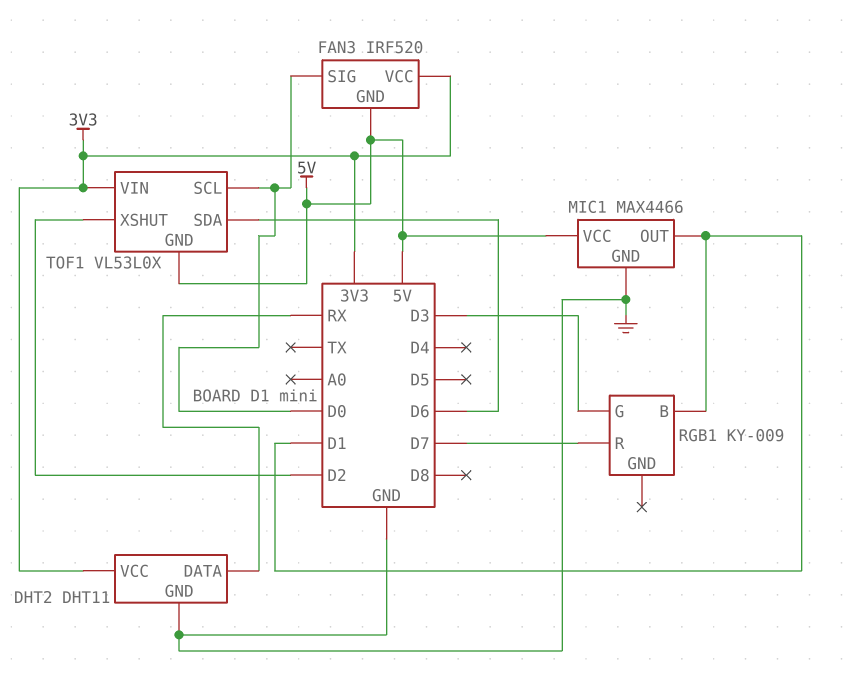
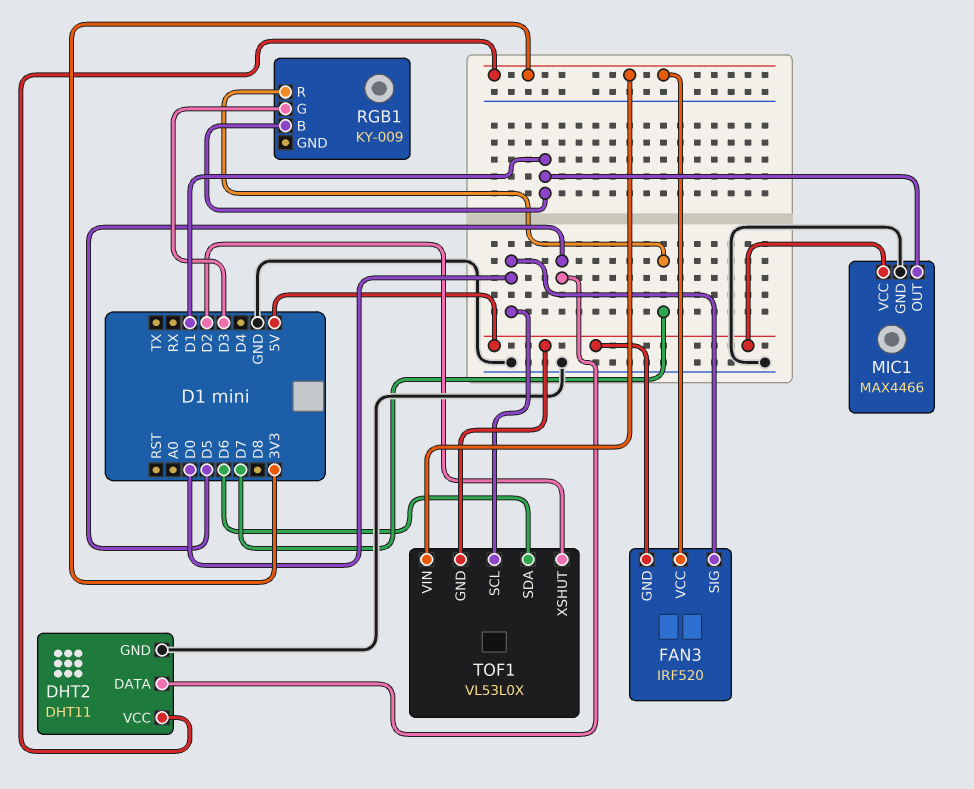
DHT2 pin DATA: RX -> D5

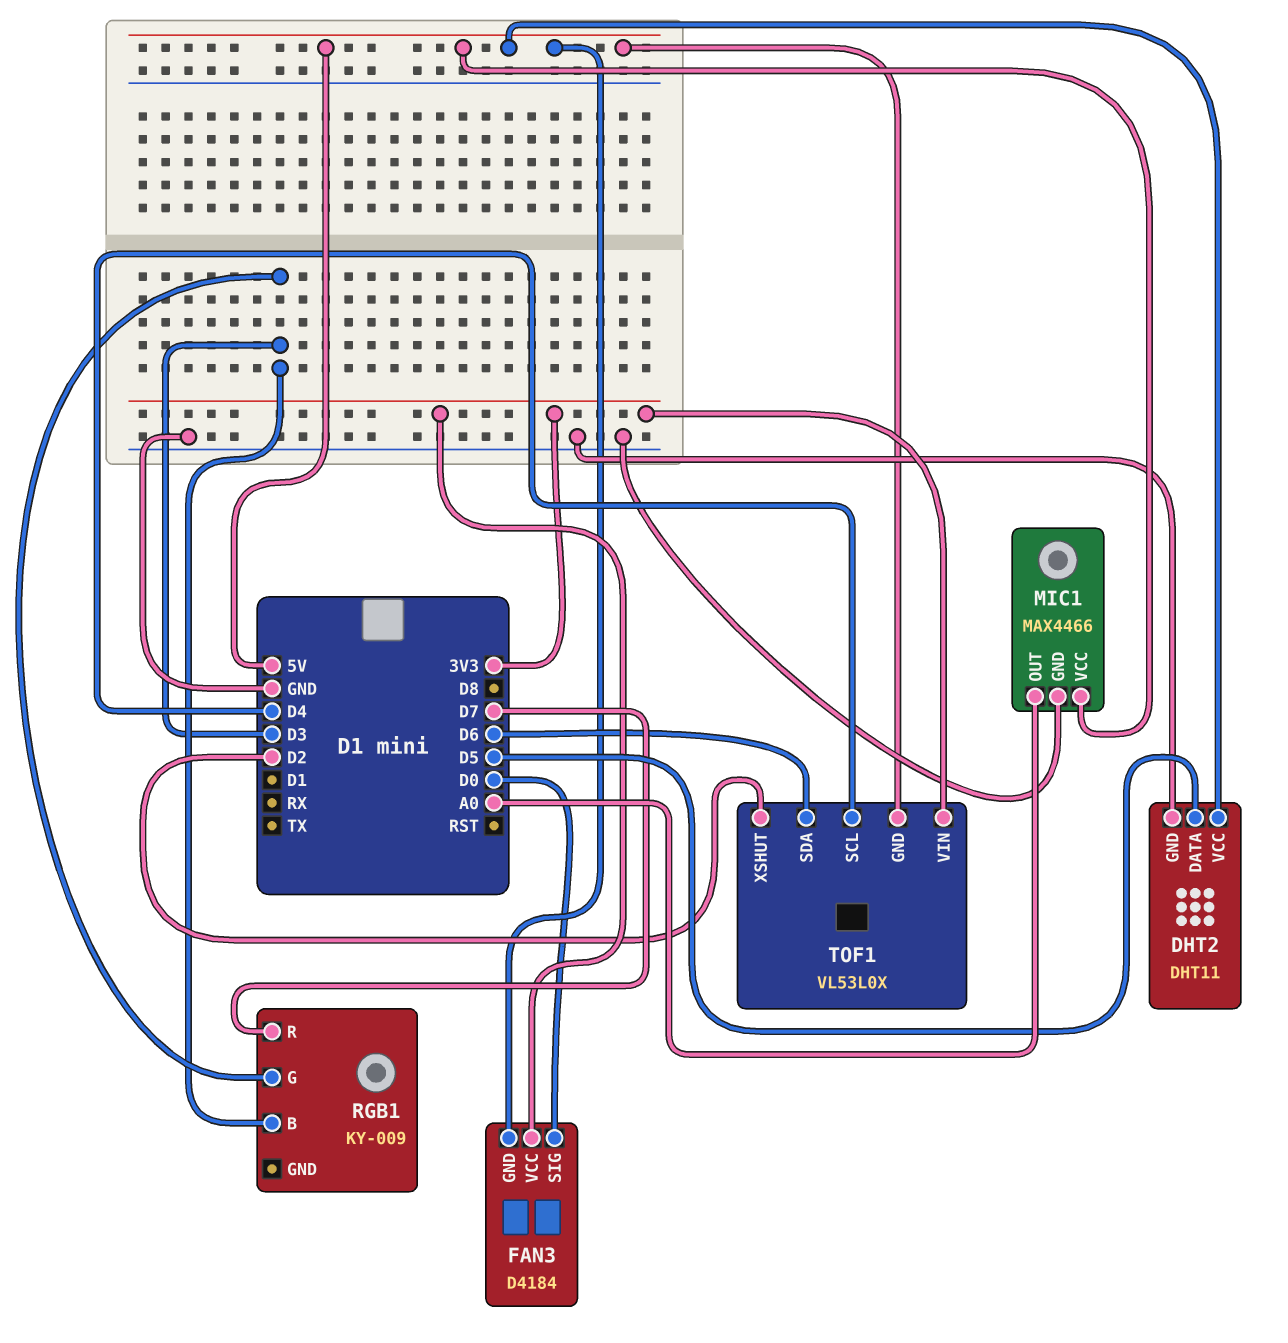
DHT2 pin VCC: 3V3 -> 5V
FAN3: IRF520 -> D4184
MIC1 pin OUT: D1 -> A0
RGB1 pin B: D1 -> D3
TOF1 pin SCL: D0 -> D4

